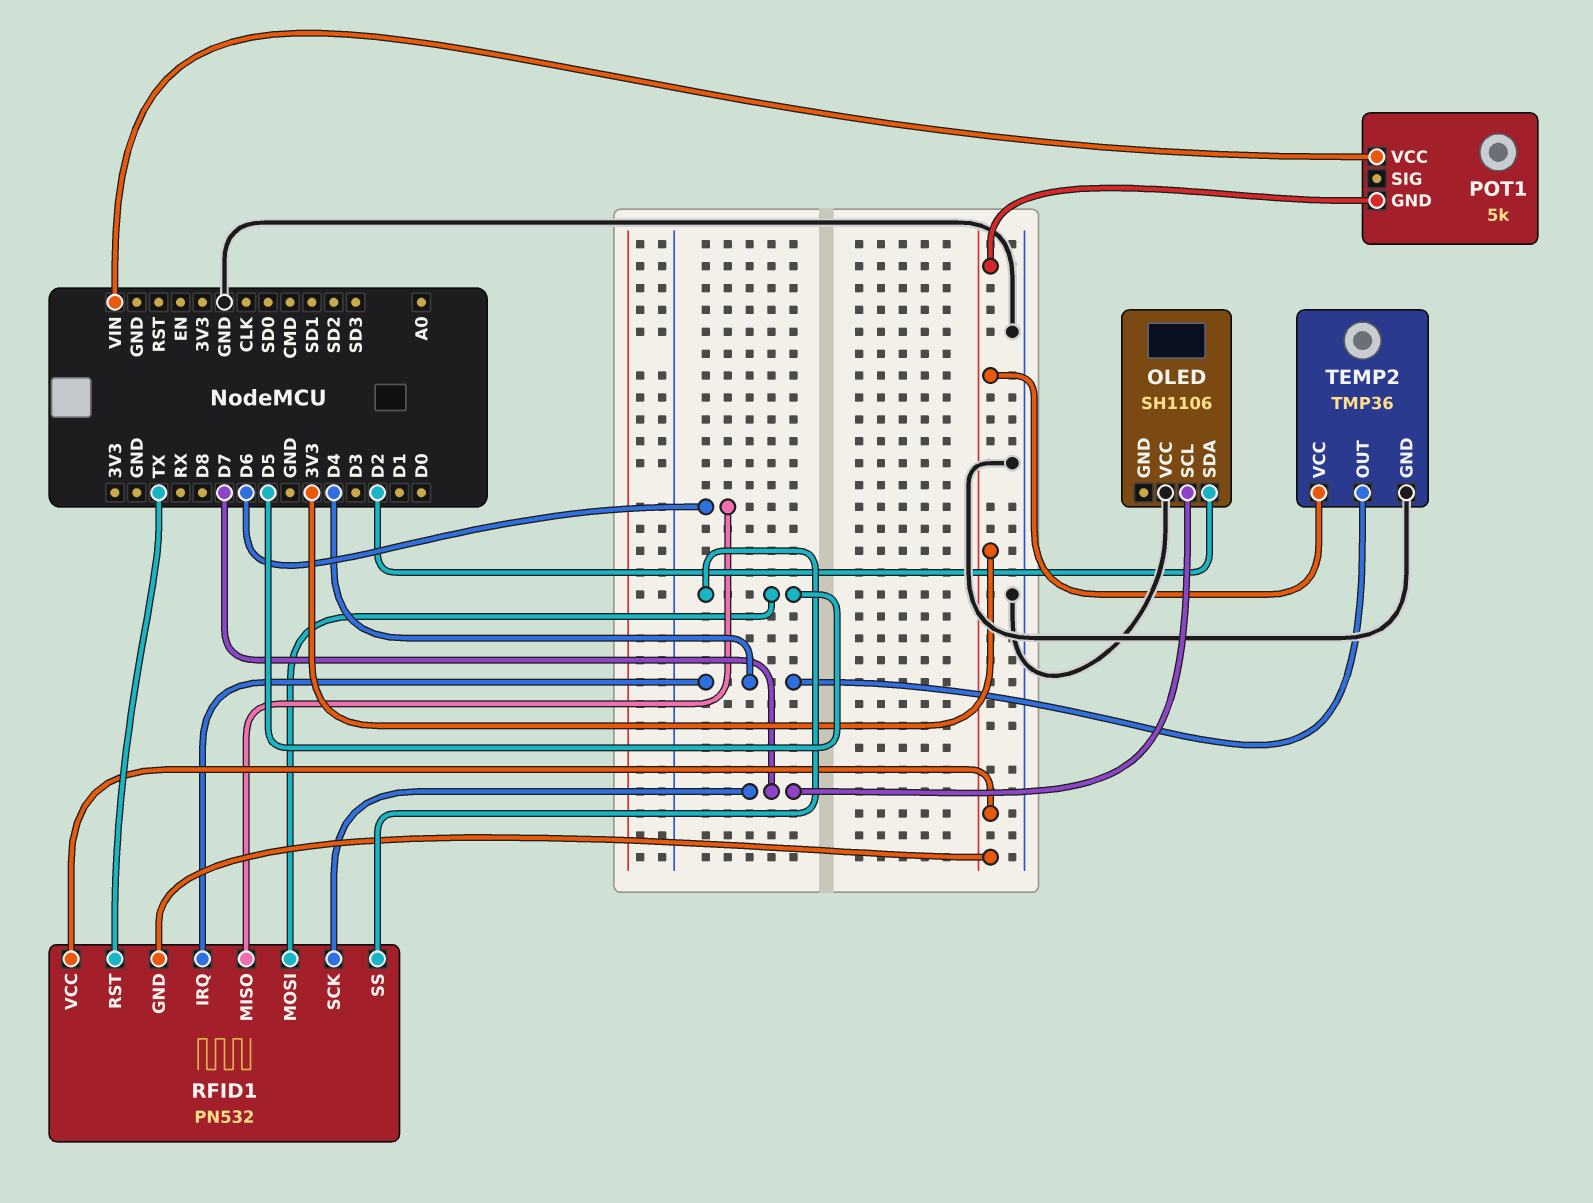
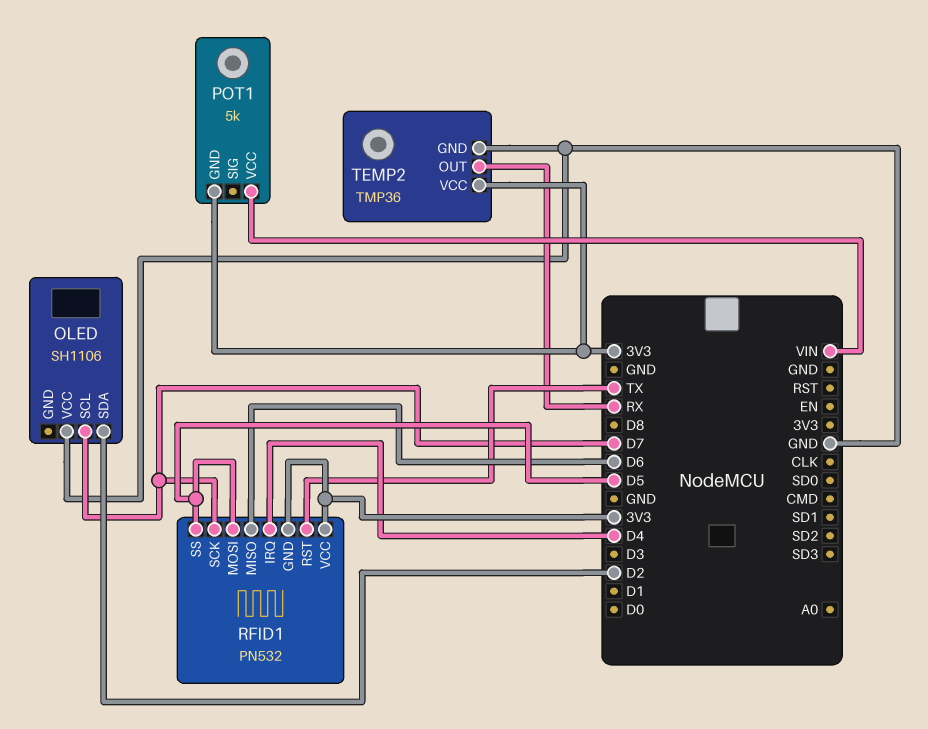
TEMP2 pin OUT: D4 -> RX

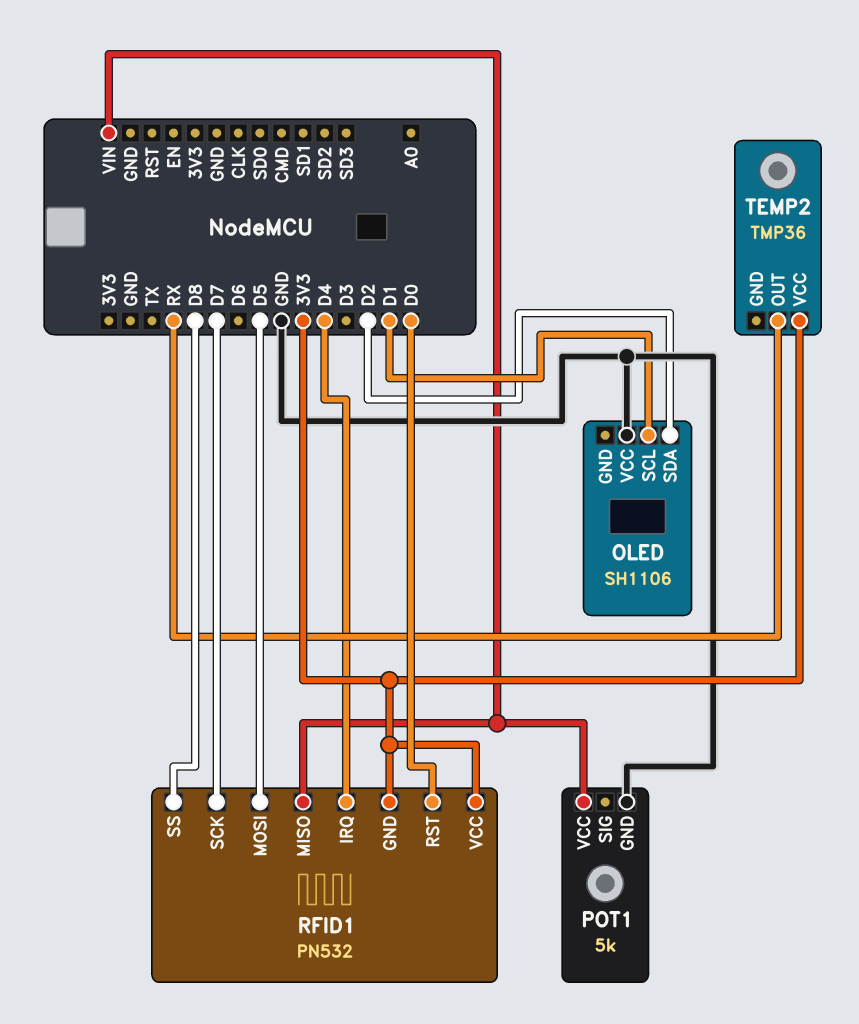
OLED pin SCL: D7 -> D1
POT1 pin GND: 3V3 -> GND
RFID1 pin MISO: D6 -> VIN
RFID1 pin RST: TX -> D0
RFID1 pin SS: D5 -> D8
TEMP2 pin GND: GND -> none

